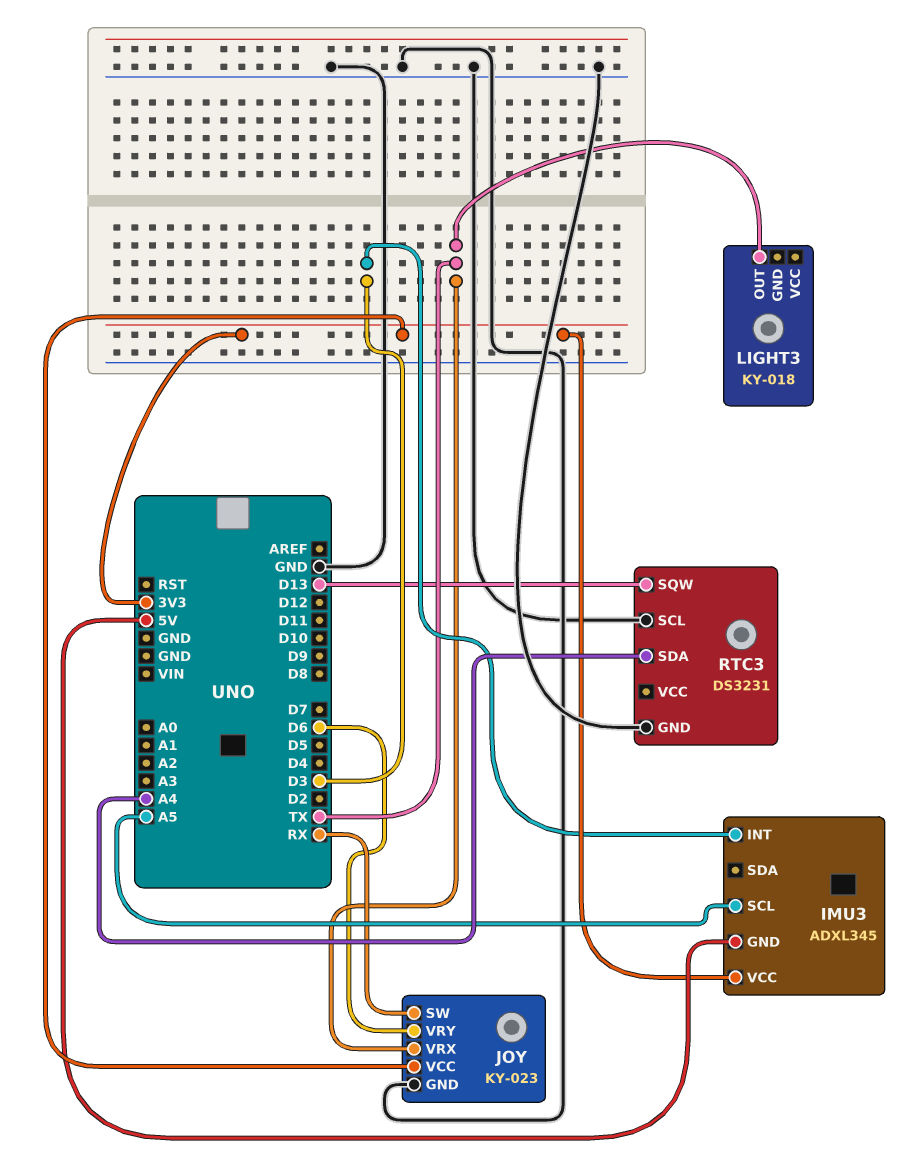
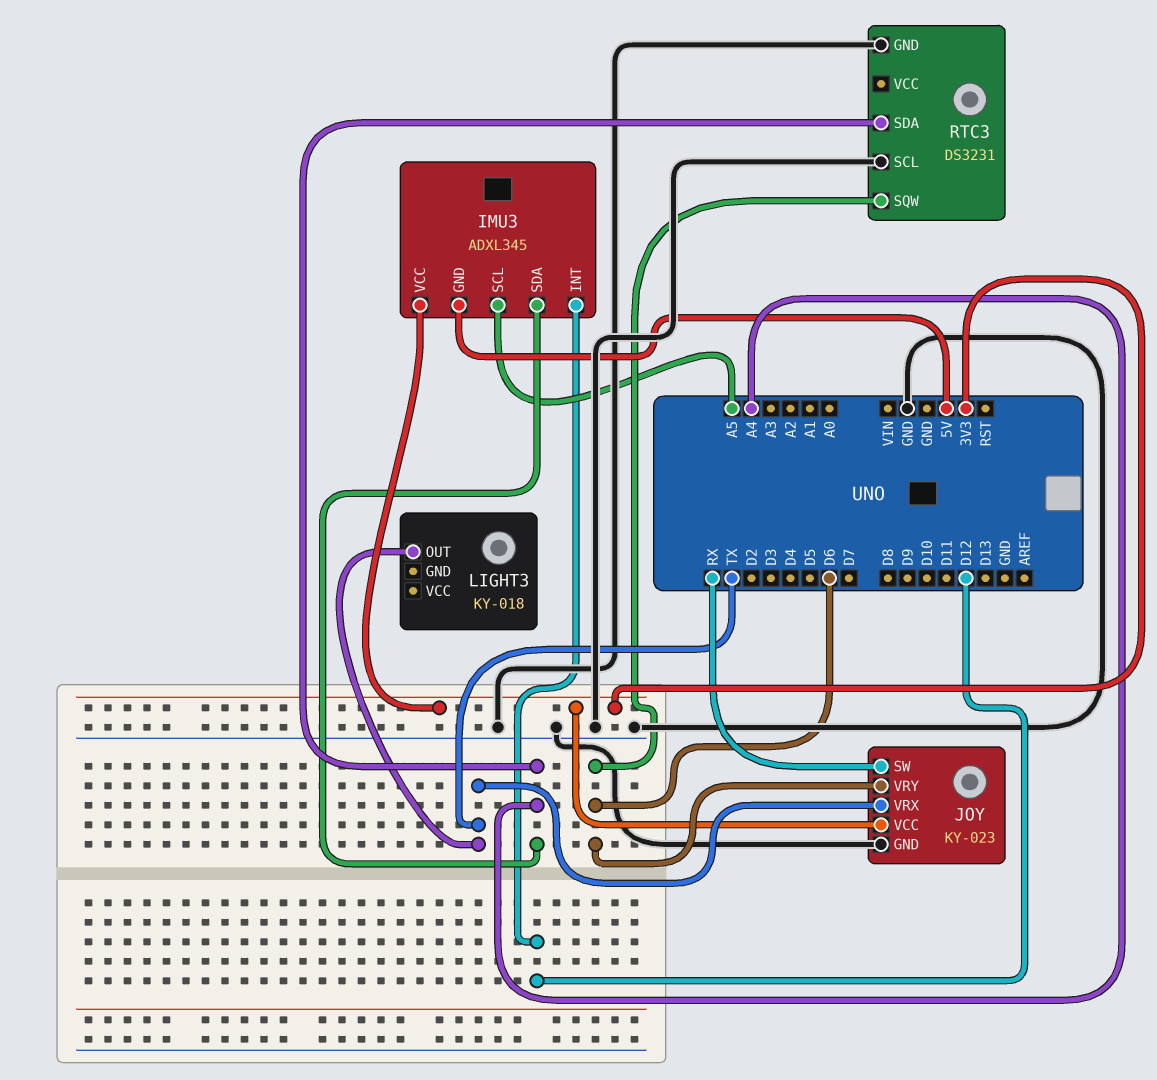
IMU3 pin INT: D3 -> D12
IMU3 pin SDA: none -> A4
RTC3 pin SQW: D13 -> D6

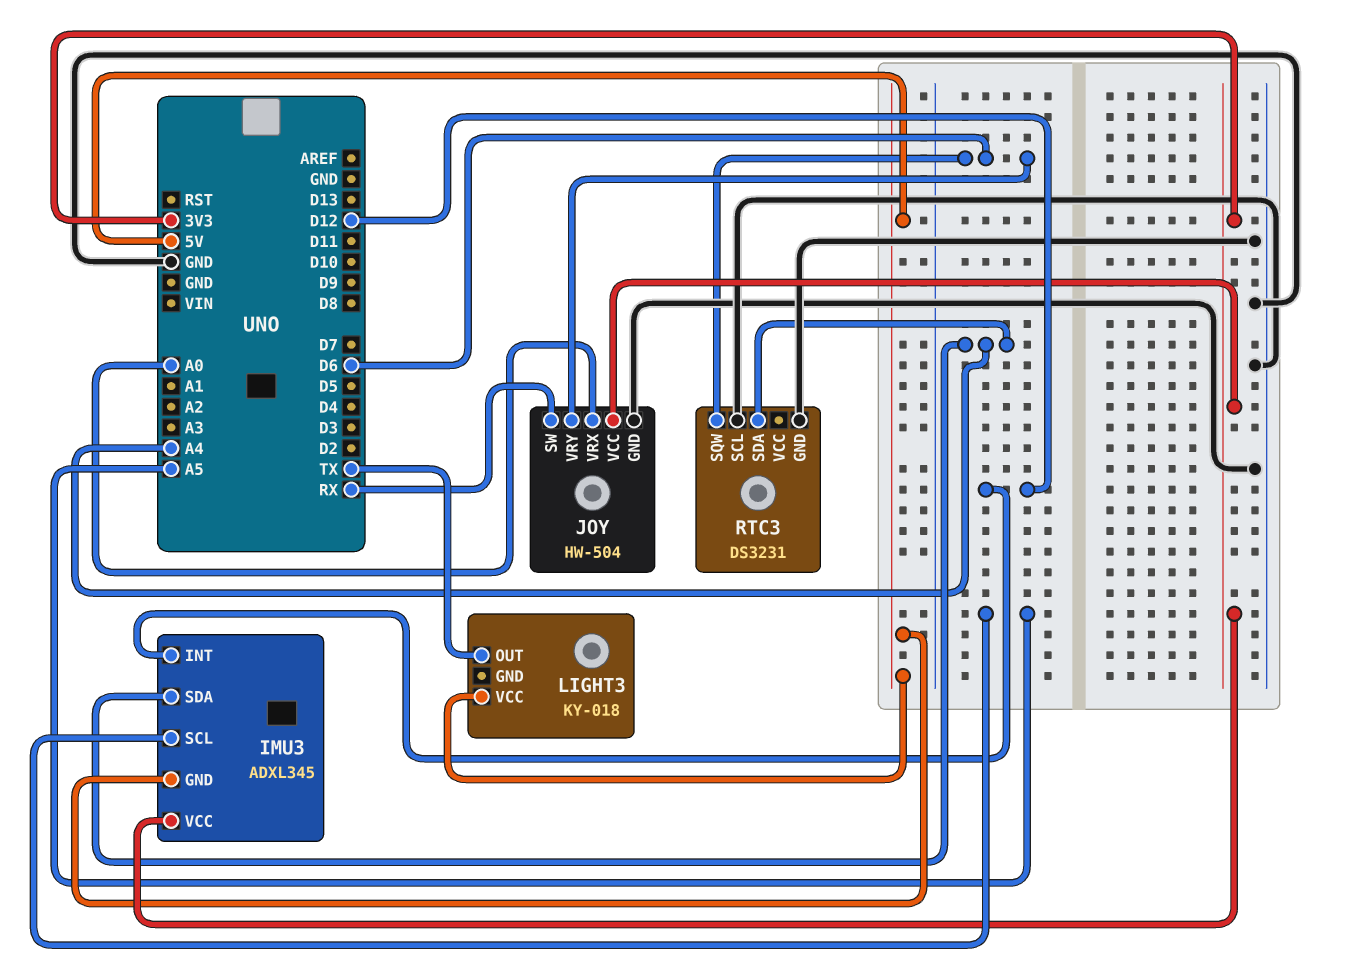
JOY: KY-023 -> HW-504
JOY pin VRX: TX -> A0
LIGHT3 pin VCC: none -> 5V

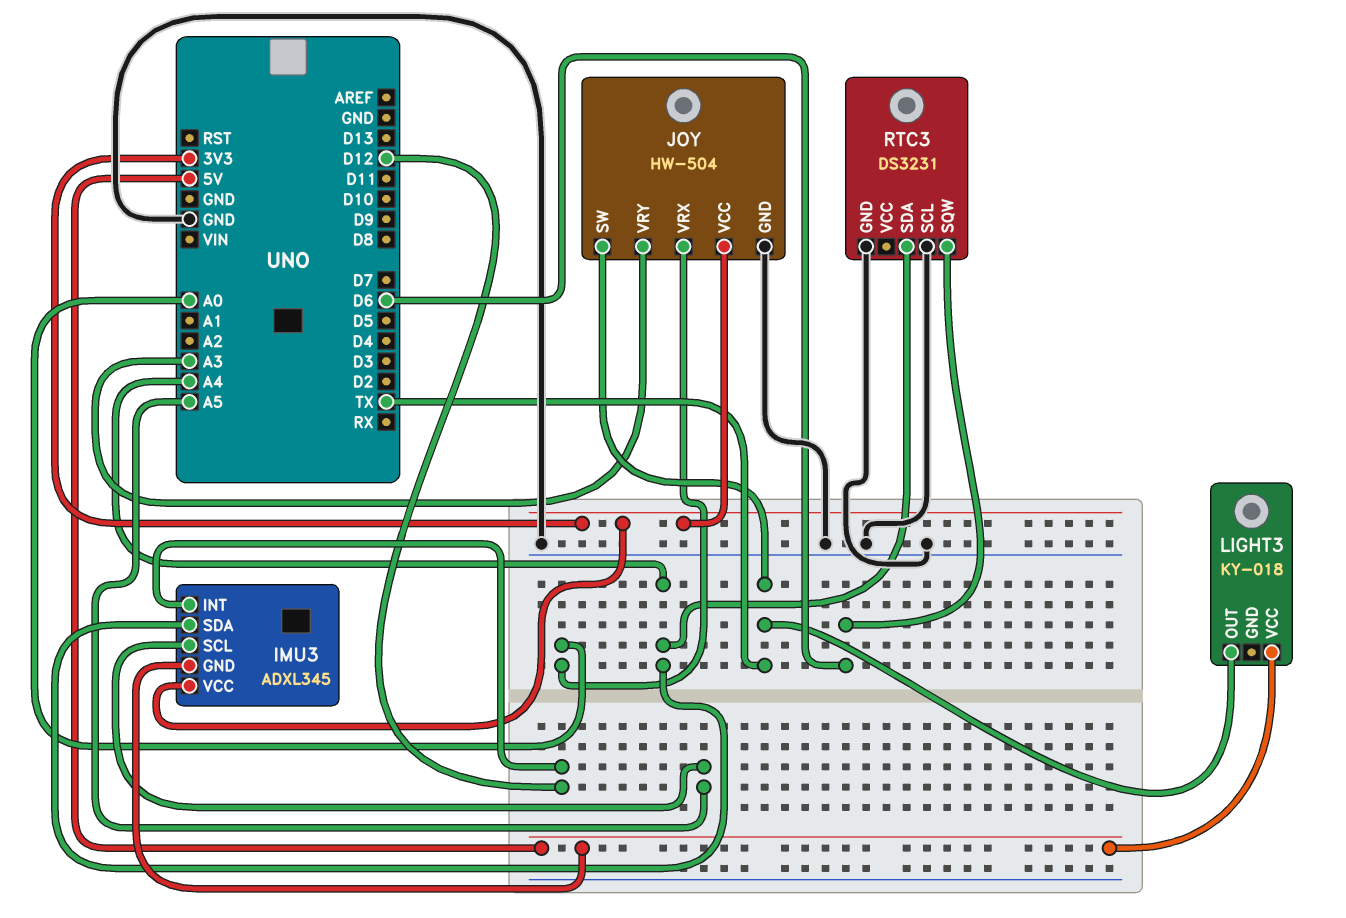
JOY pin SW: RX -> TX
JOY pin VRY: D6 -> A3

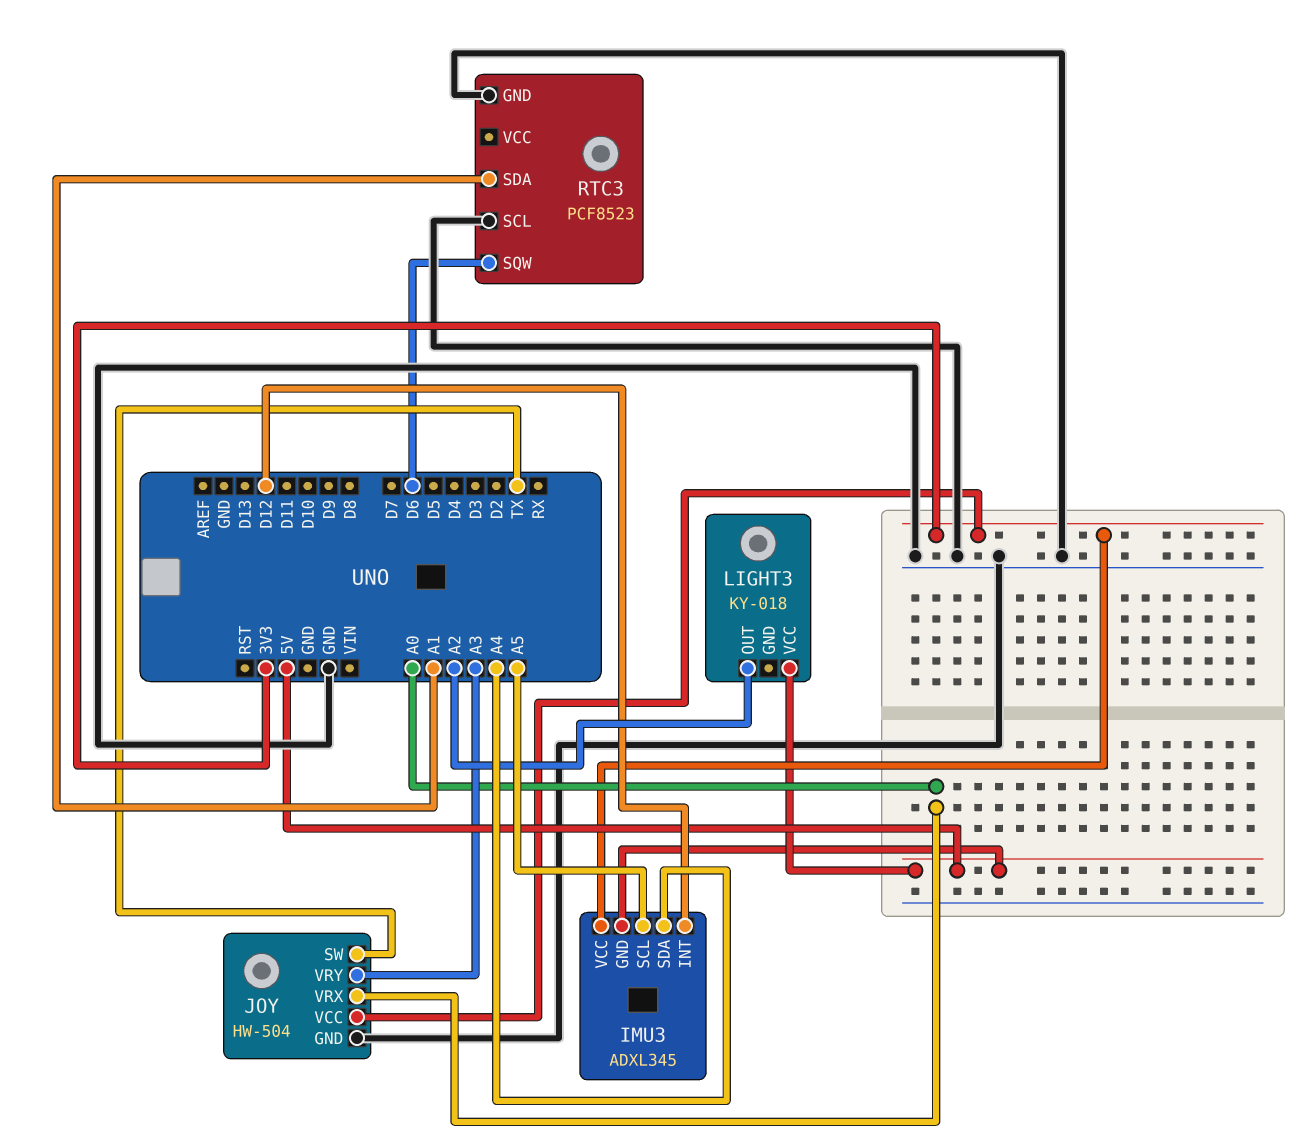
LIGHT3 pin OUT: TX -> A2
RTC3: DS3231 -> PCF8523
RTC3 pin SDA: A4 -> A1

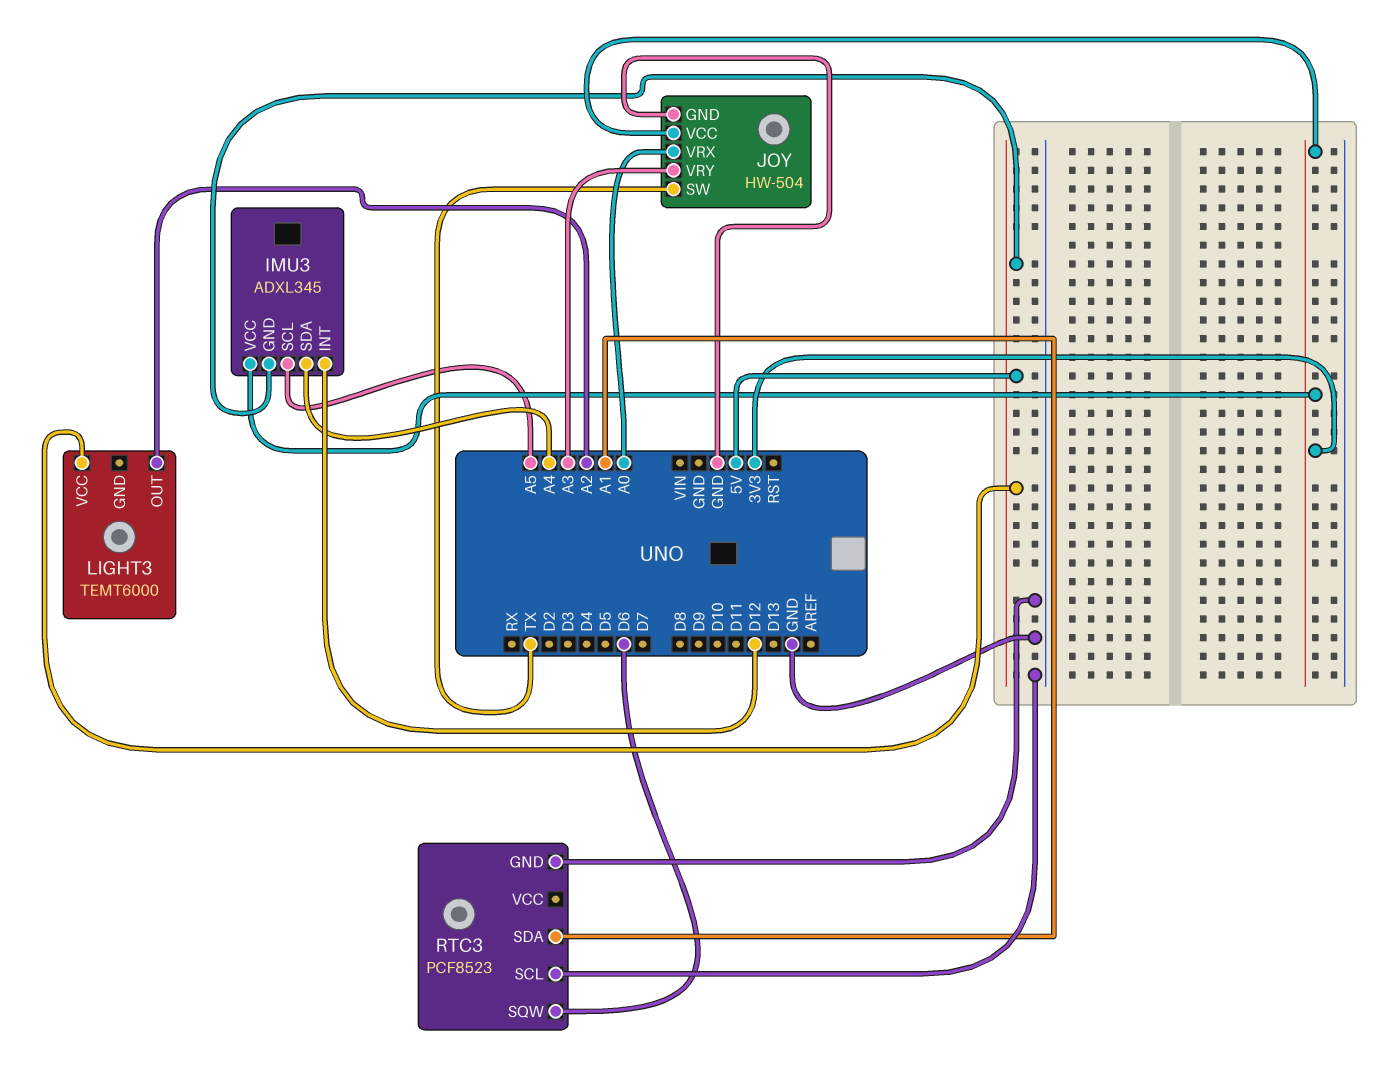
LIGHT3: KY-018 -> TEMT6000

